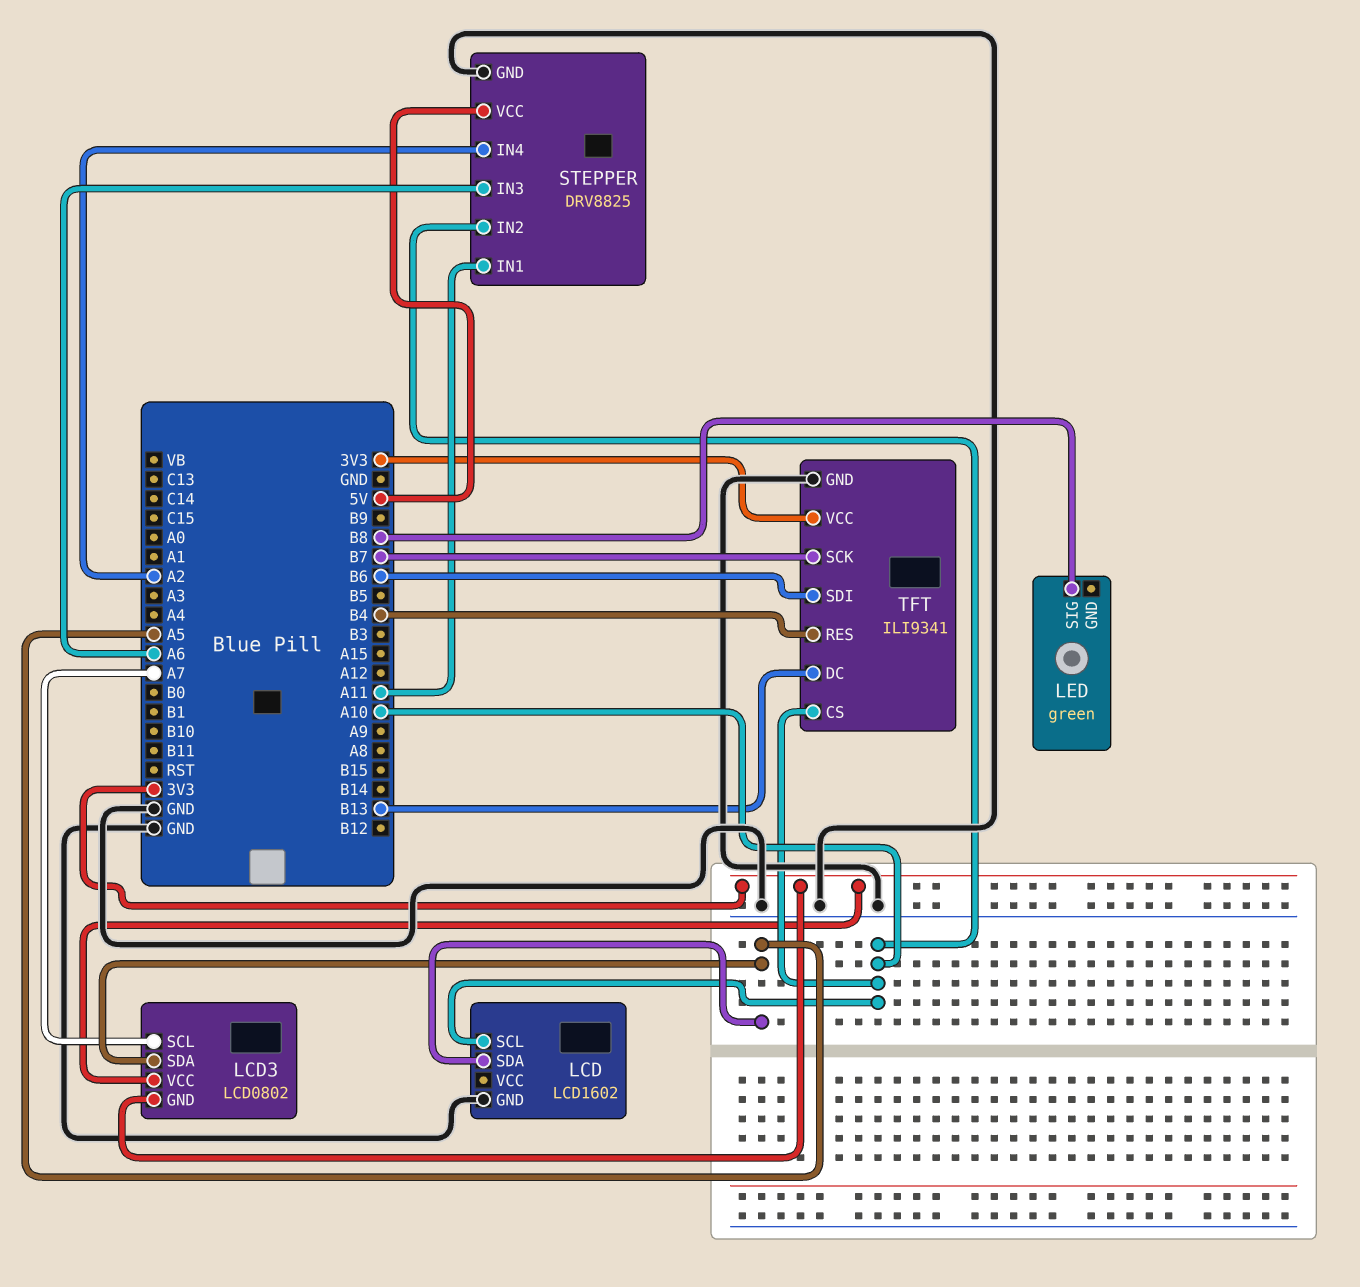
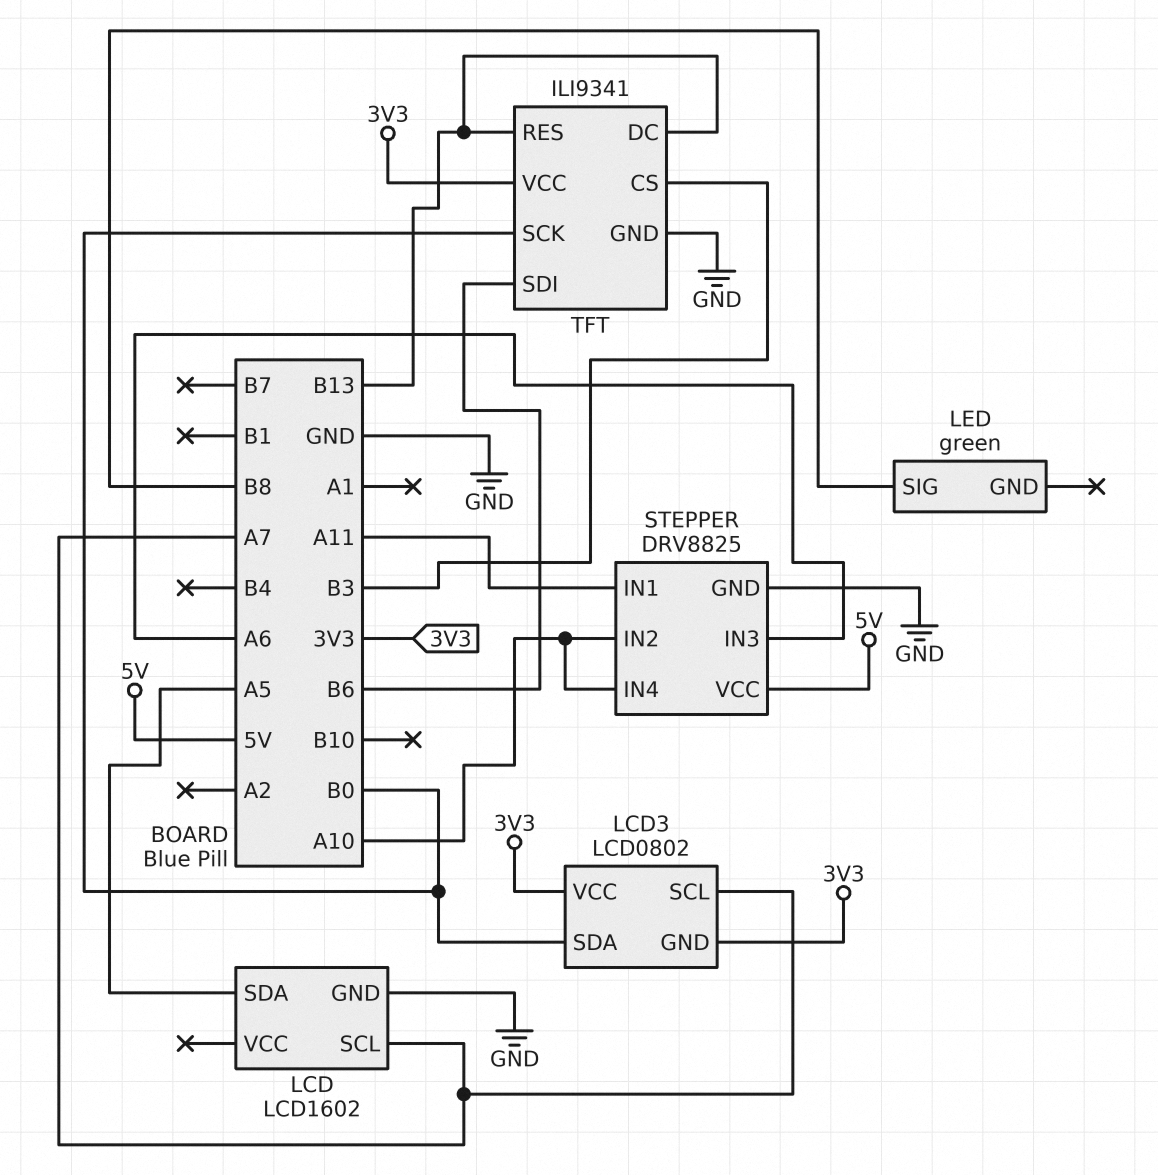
LCD pin SCL: A10 -> A7
LCD3 pin SDA: A5 -> B0
STEPPER pin IN4: A2 -> A10
TFT pin CS: A10 -> B3
TFT pin RES: B4 -> B13
TFT pin SCK: B7 -> B0

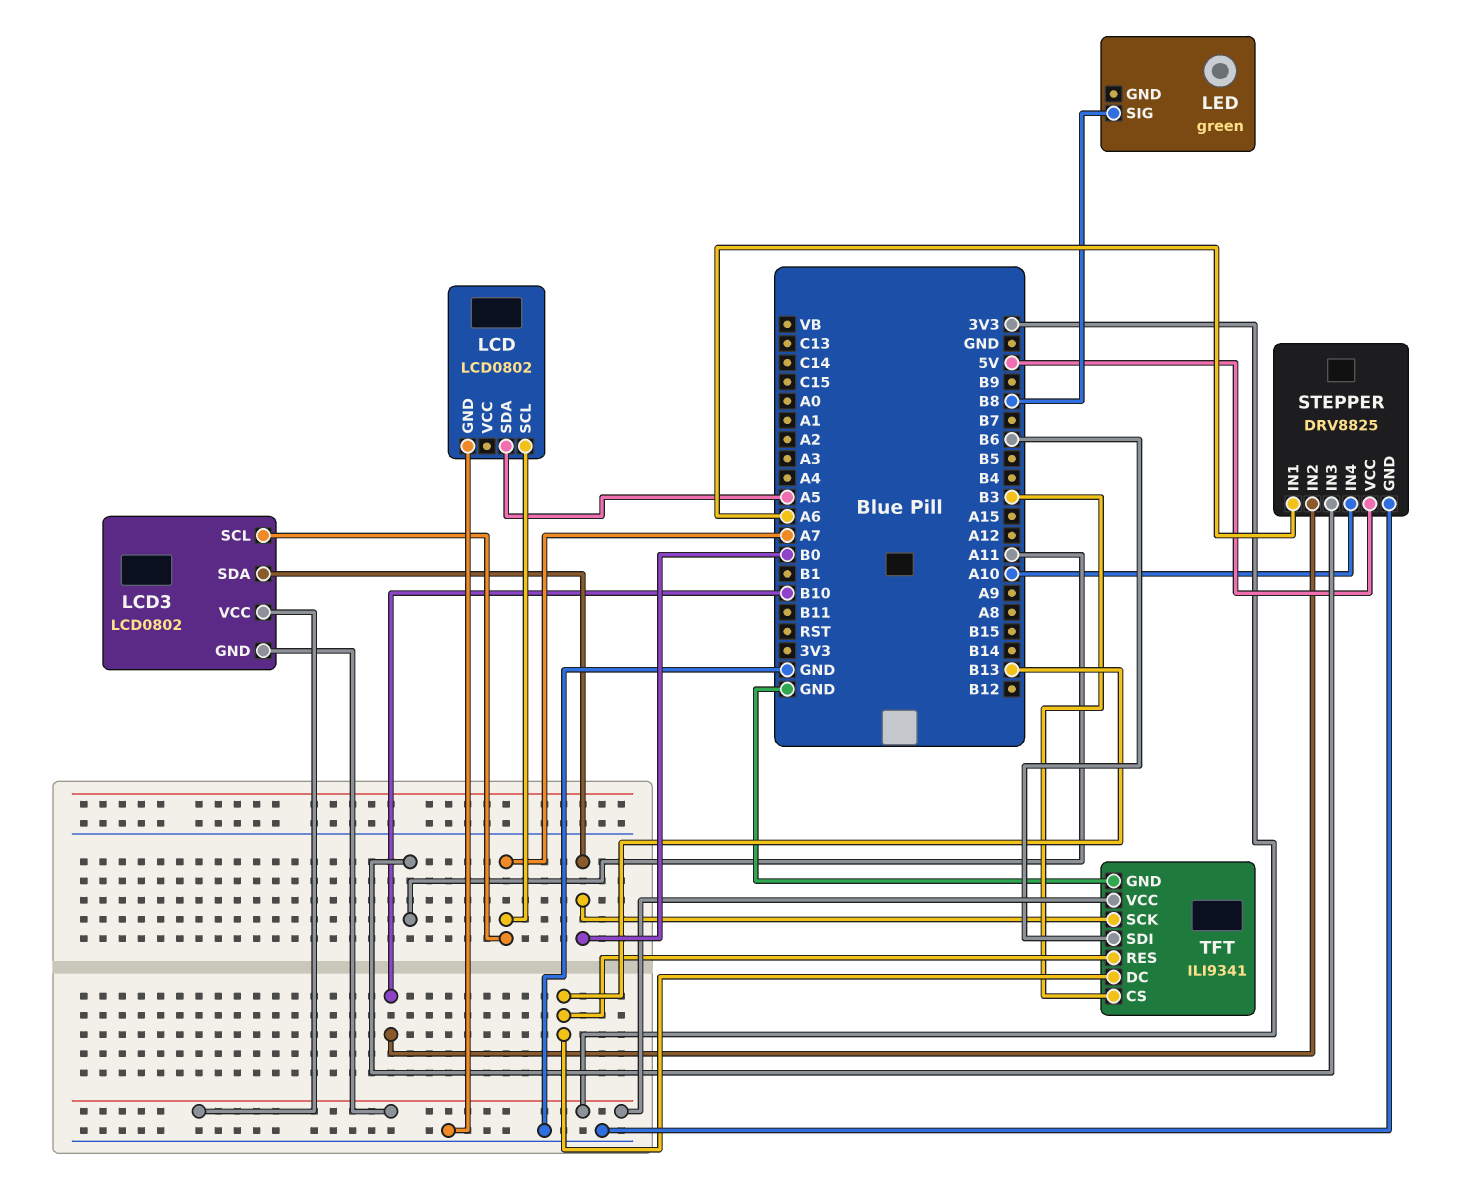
LCD: LCD1602 -> LCD0802
STEPPER pin IN1: A11 -> A6
STEPPER pin IN2: A10 -> B10
STEPPER pin IN3: A6 -> A11

